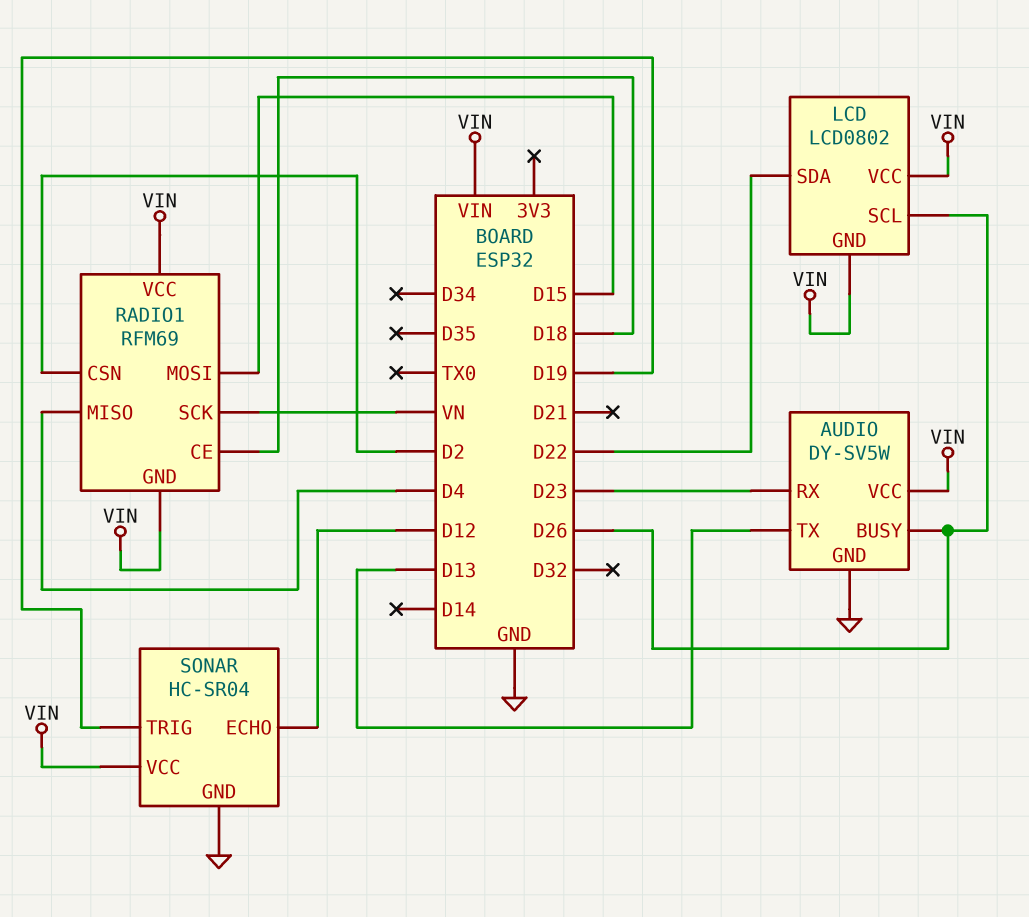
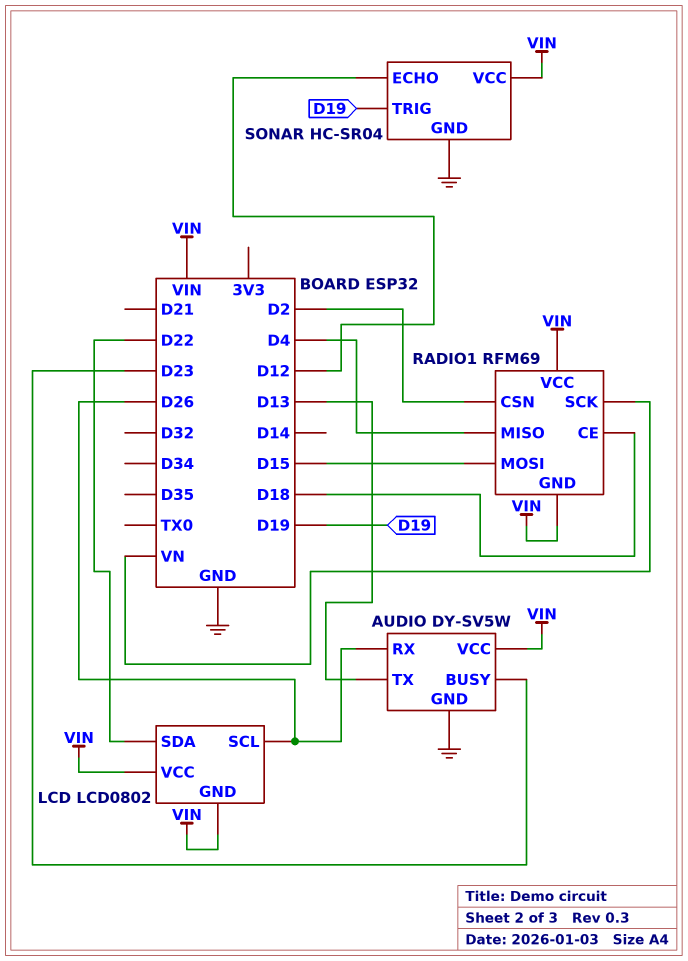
AUDIO pin BUSY: D26 -> D23
AUDIO pin RX: D23 -> D26

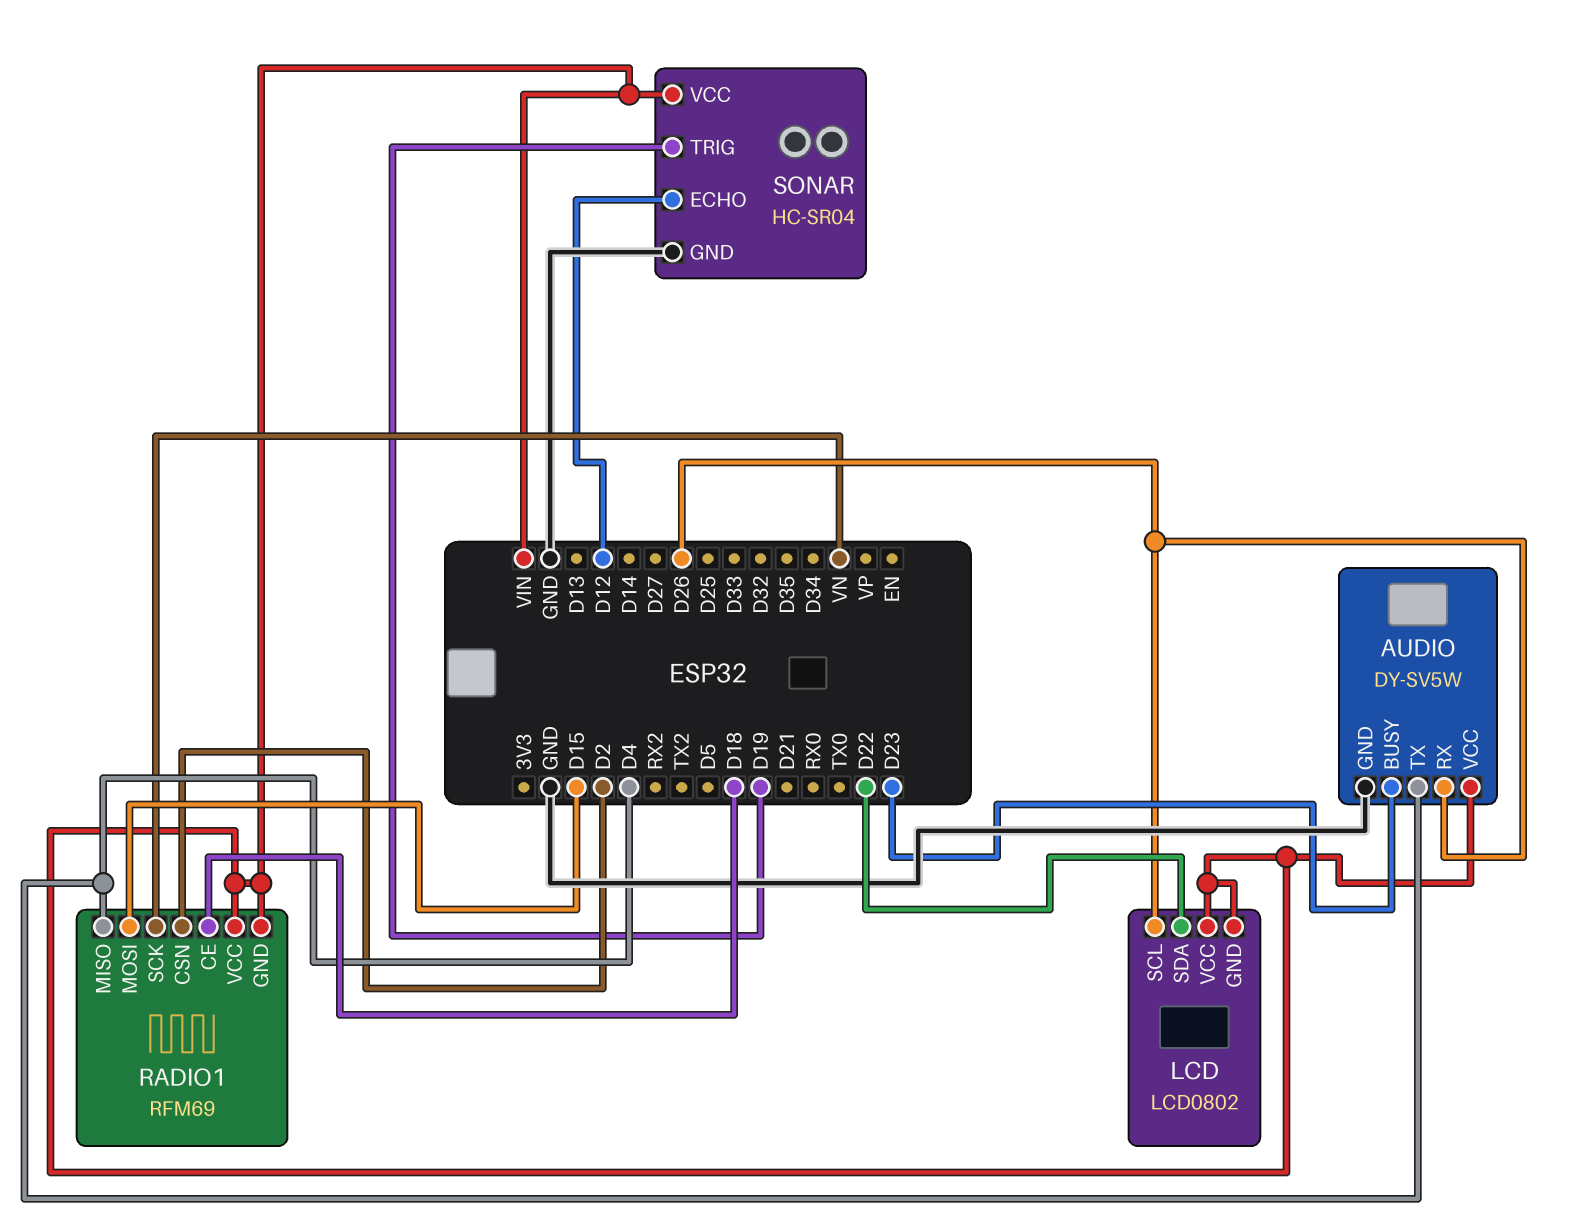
AUDIO pin TX: D13 -> D4

